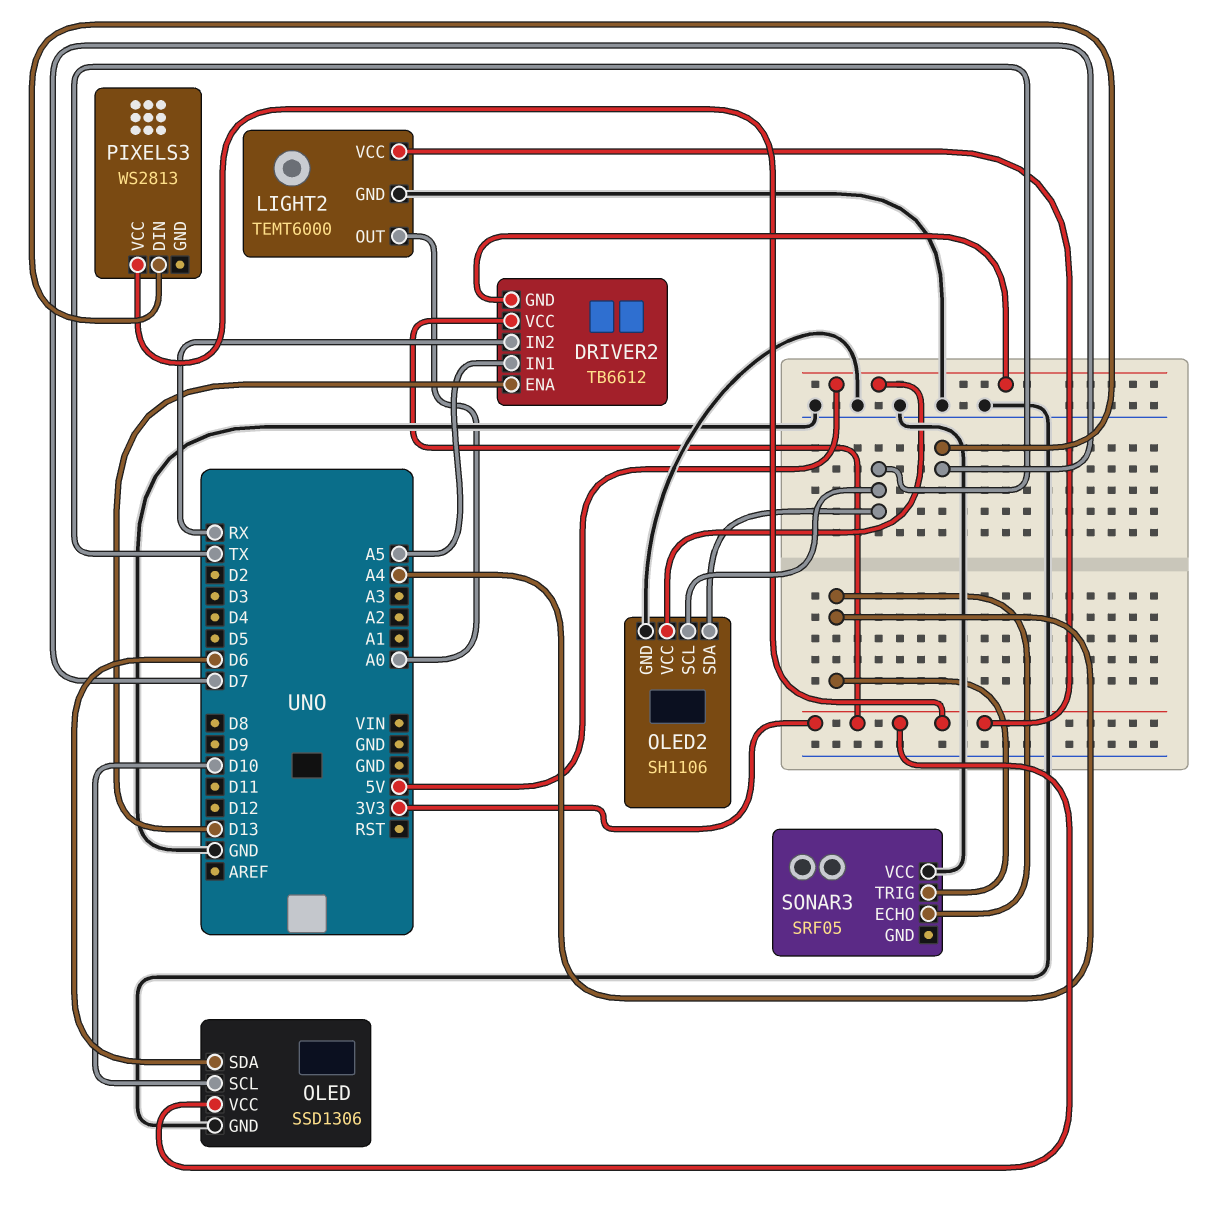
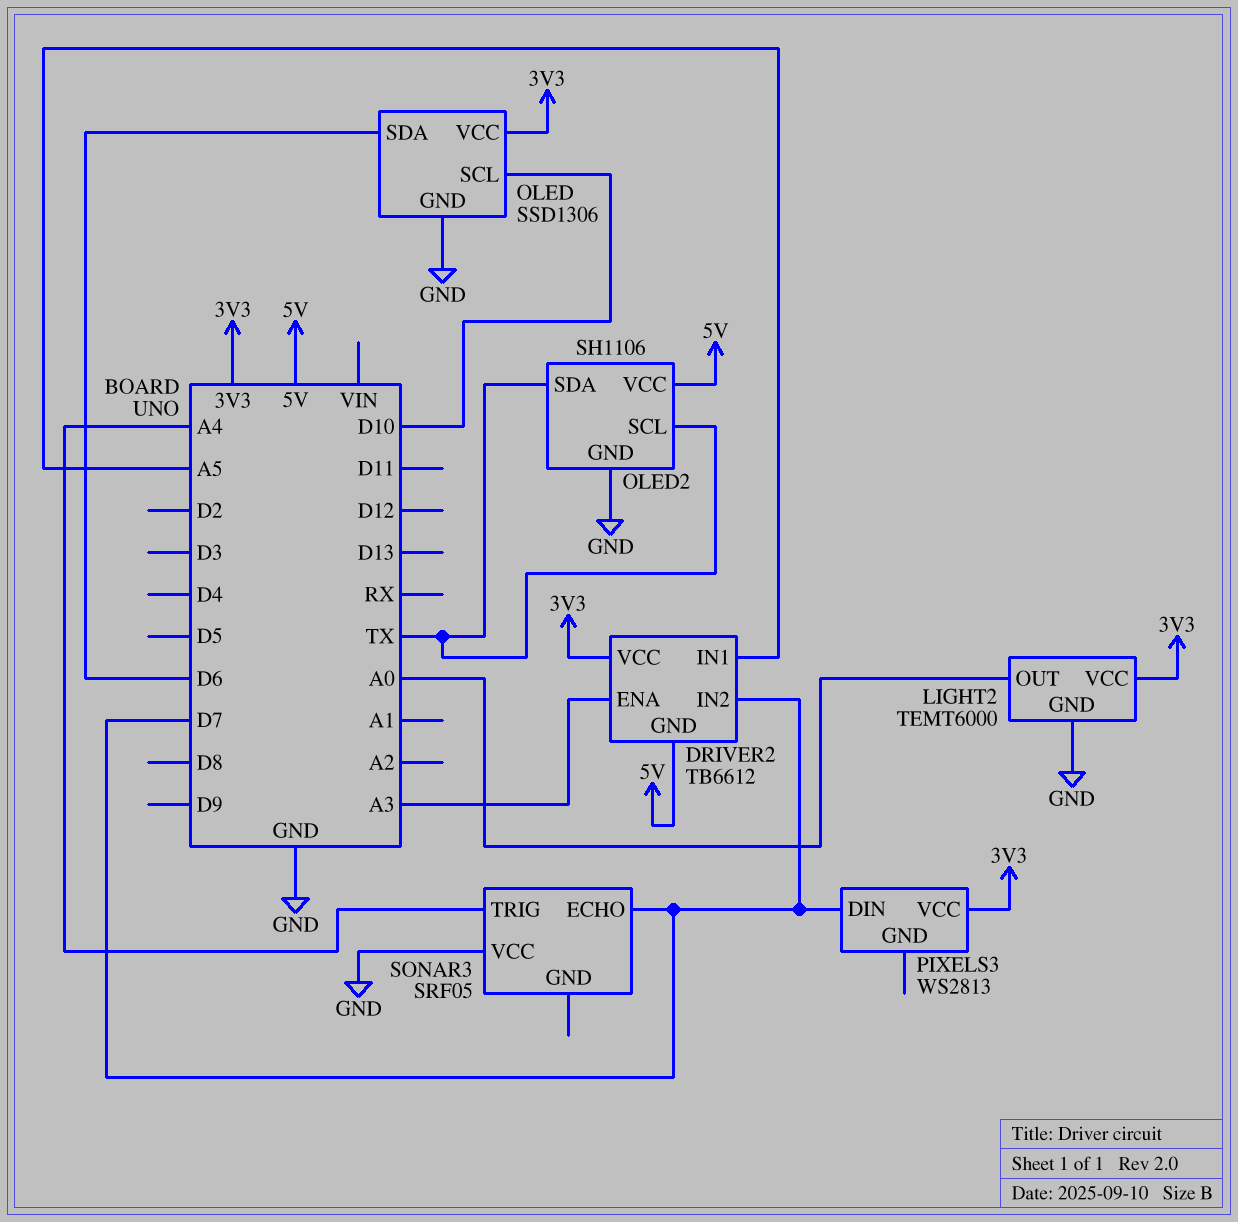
DRIVER2 pin ENA: D13 -> A3
DRIVER2 pin IN2: RX -> D7
SONAR3 pin ECHO: A4 -> D7

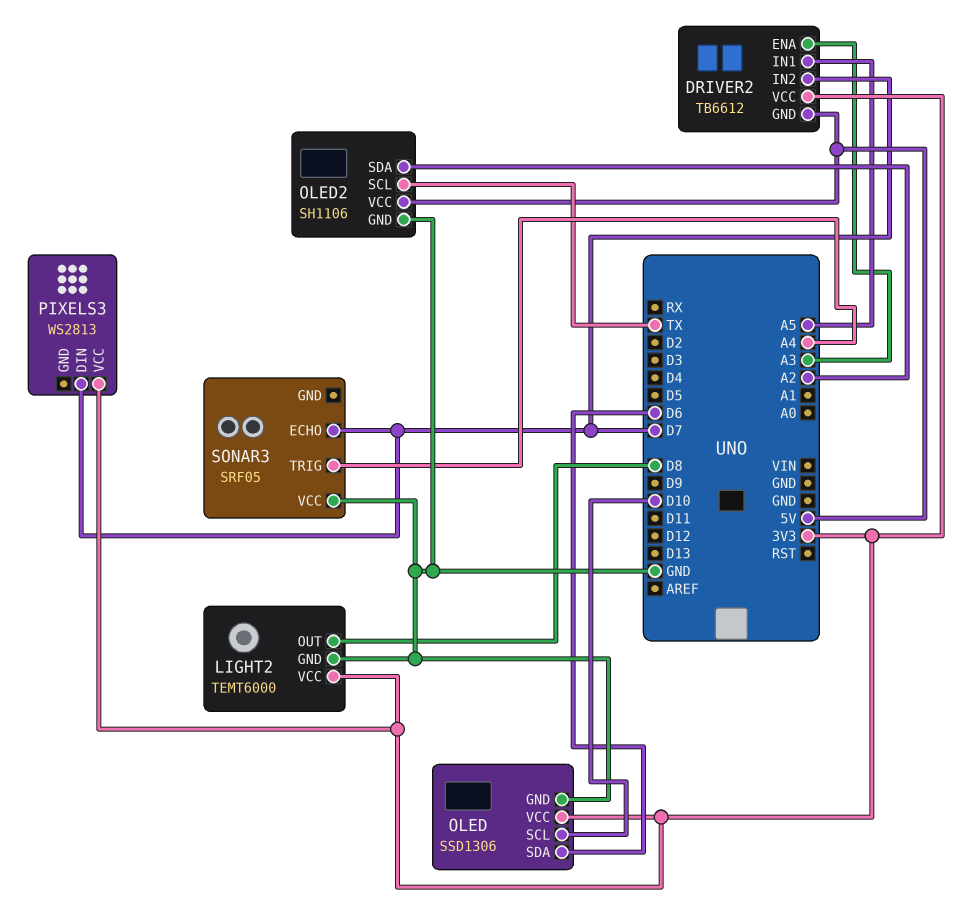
LIGHT2 pin OUT: A0 -> D8
OLED2 pin SDA: TX -> A2

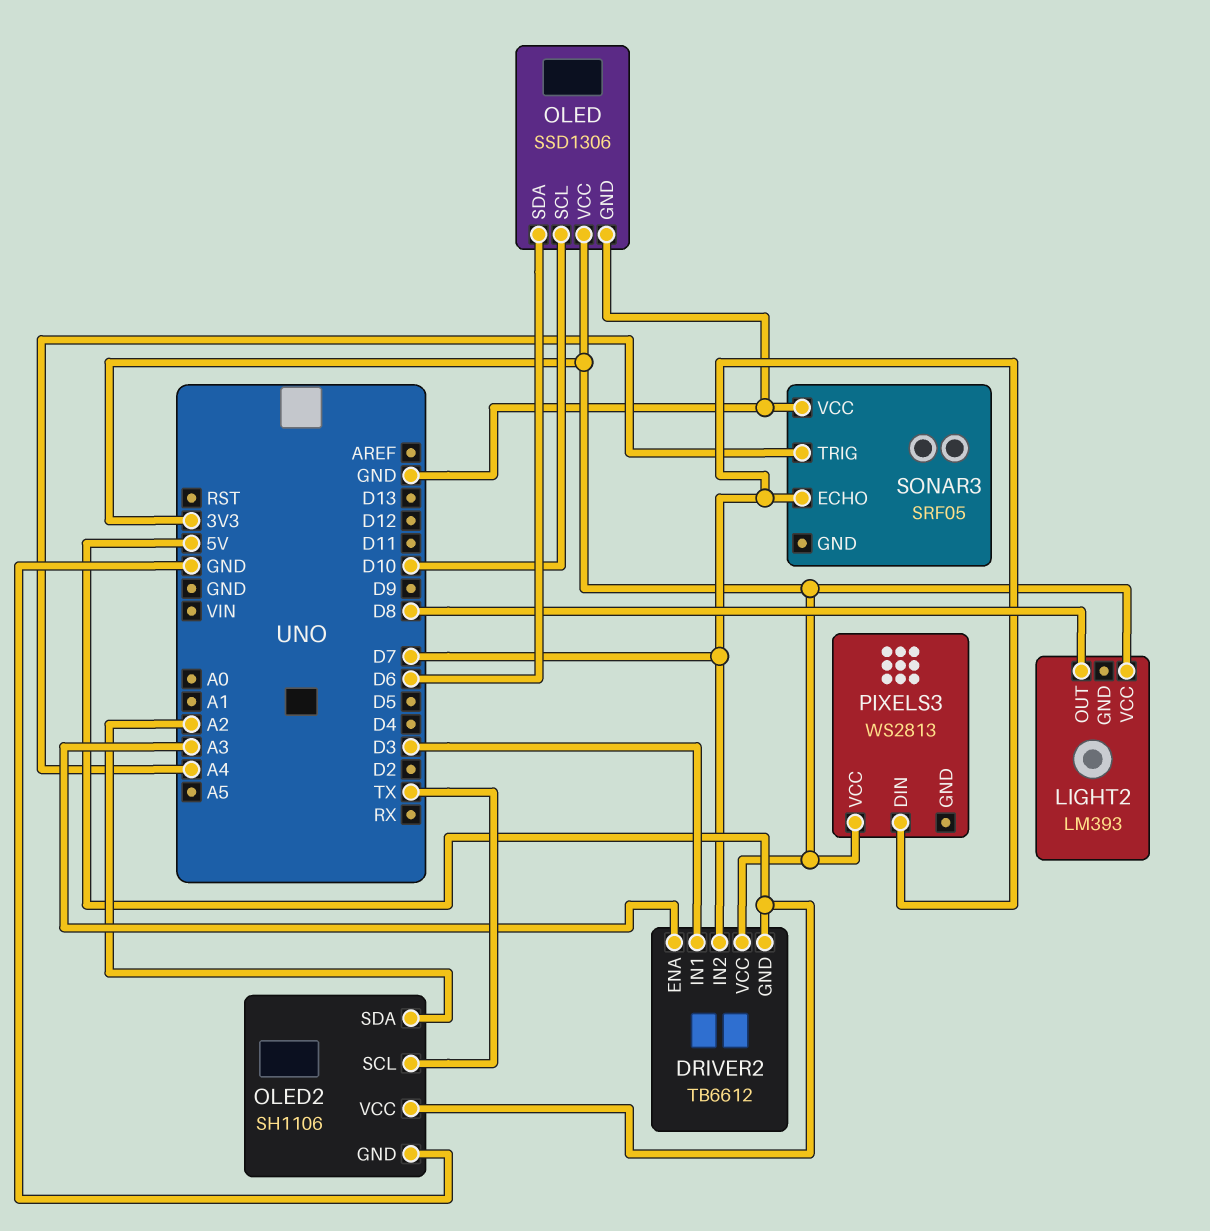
DRIVER2 pin IN1: A5 -> D3
LIGHT2: TEMT6000 -> LM393
LIGHT2 pin GND: GND -> none

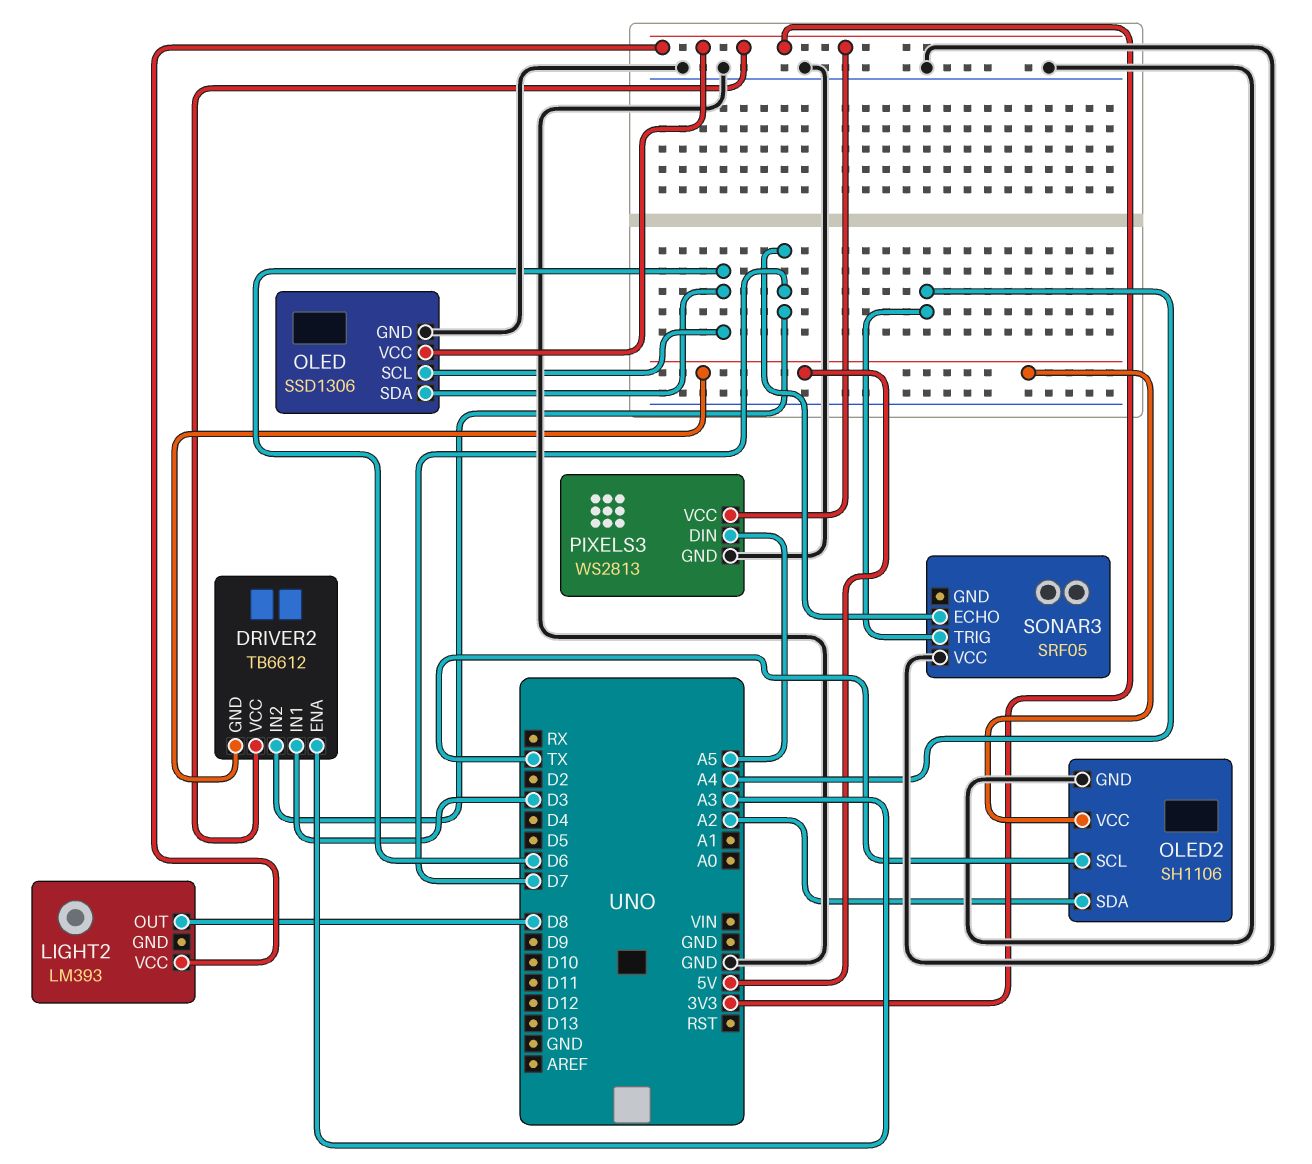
OLED pin SCL: D10 -> D6
PIXELS3 pin DIN: D7 -> A5
PIXELS3 pin GND: none -> GND

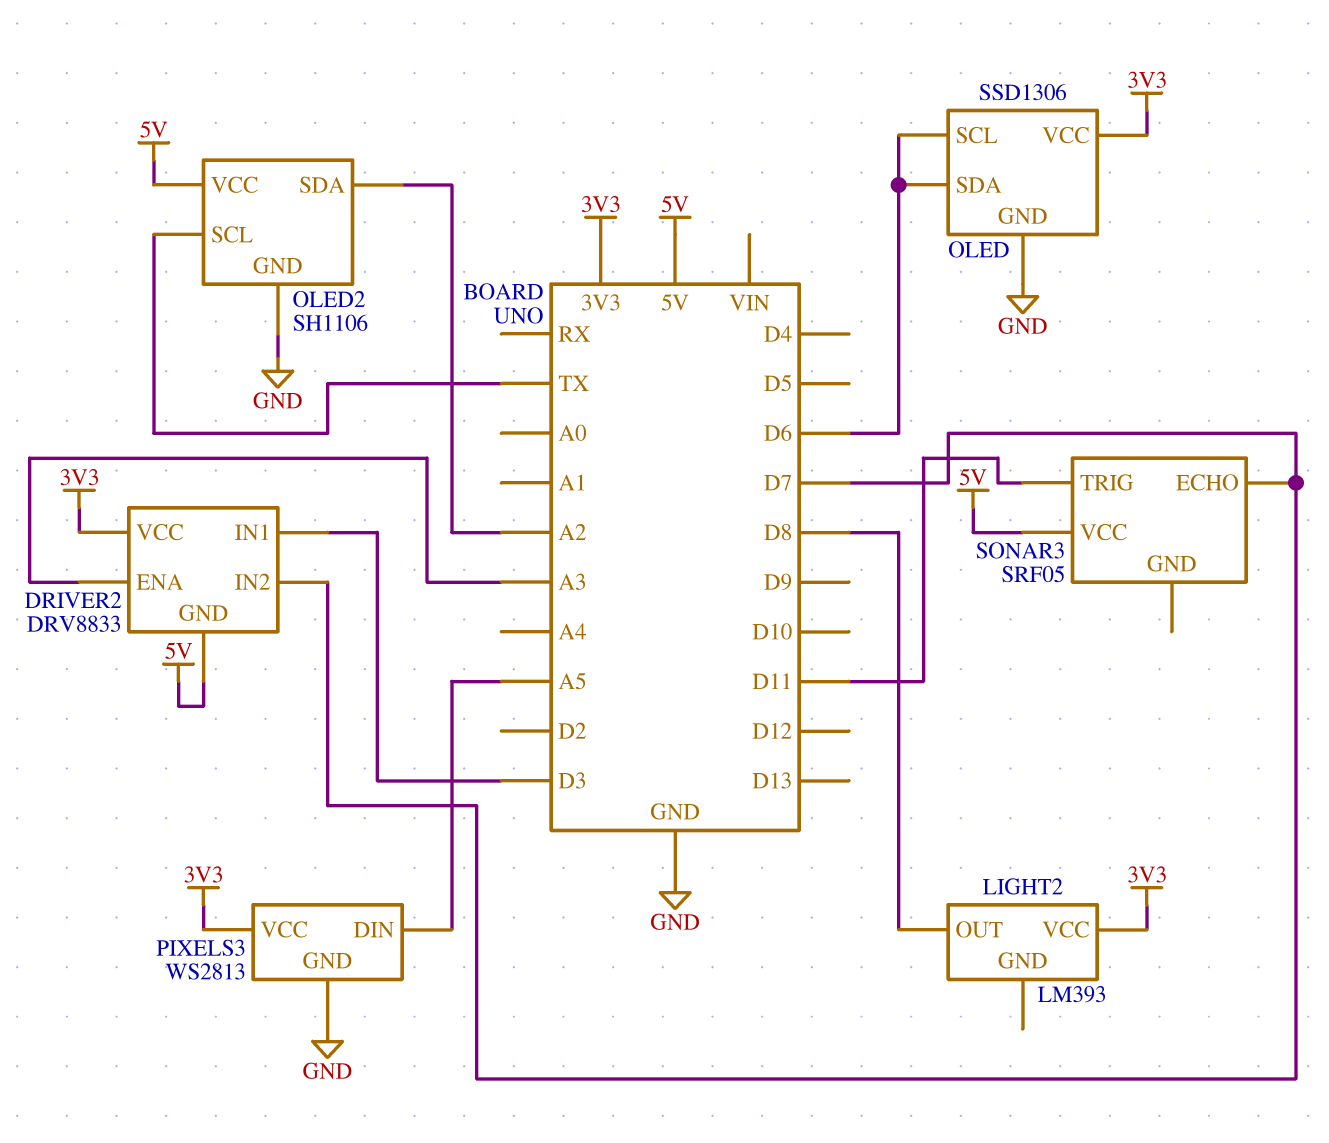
DRIVER2: TB6612 -> DRV8833
SONAR3 pin TRIG: A4 -> D11
SONAR3 pin VCC: GND -> 5V

